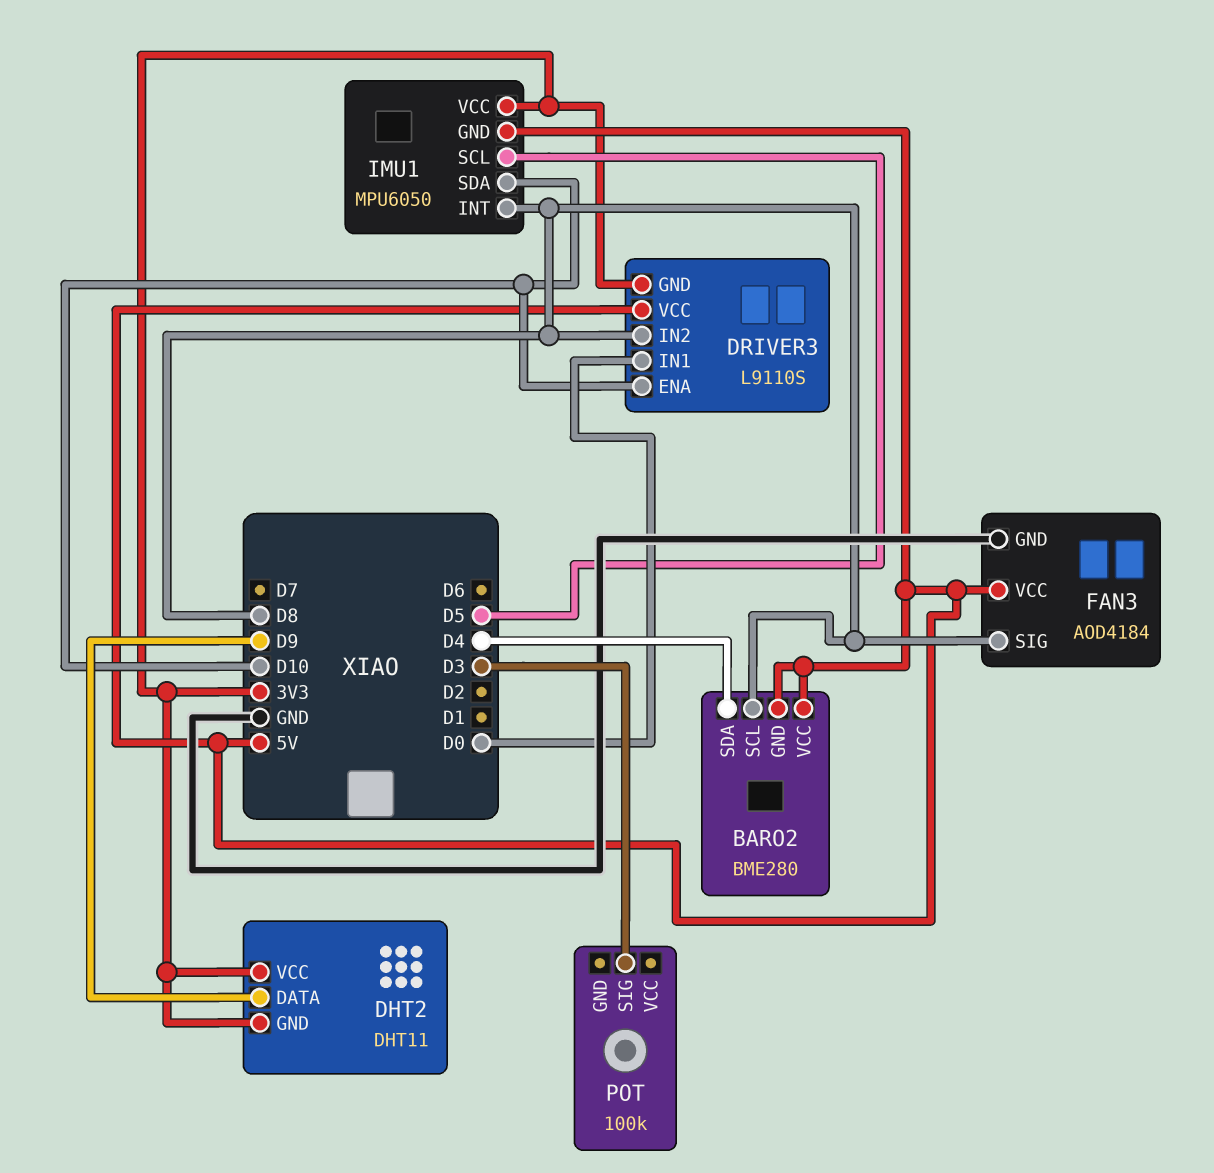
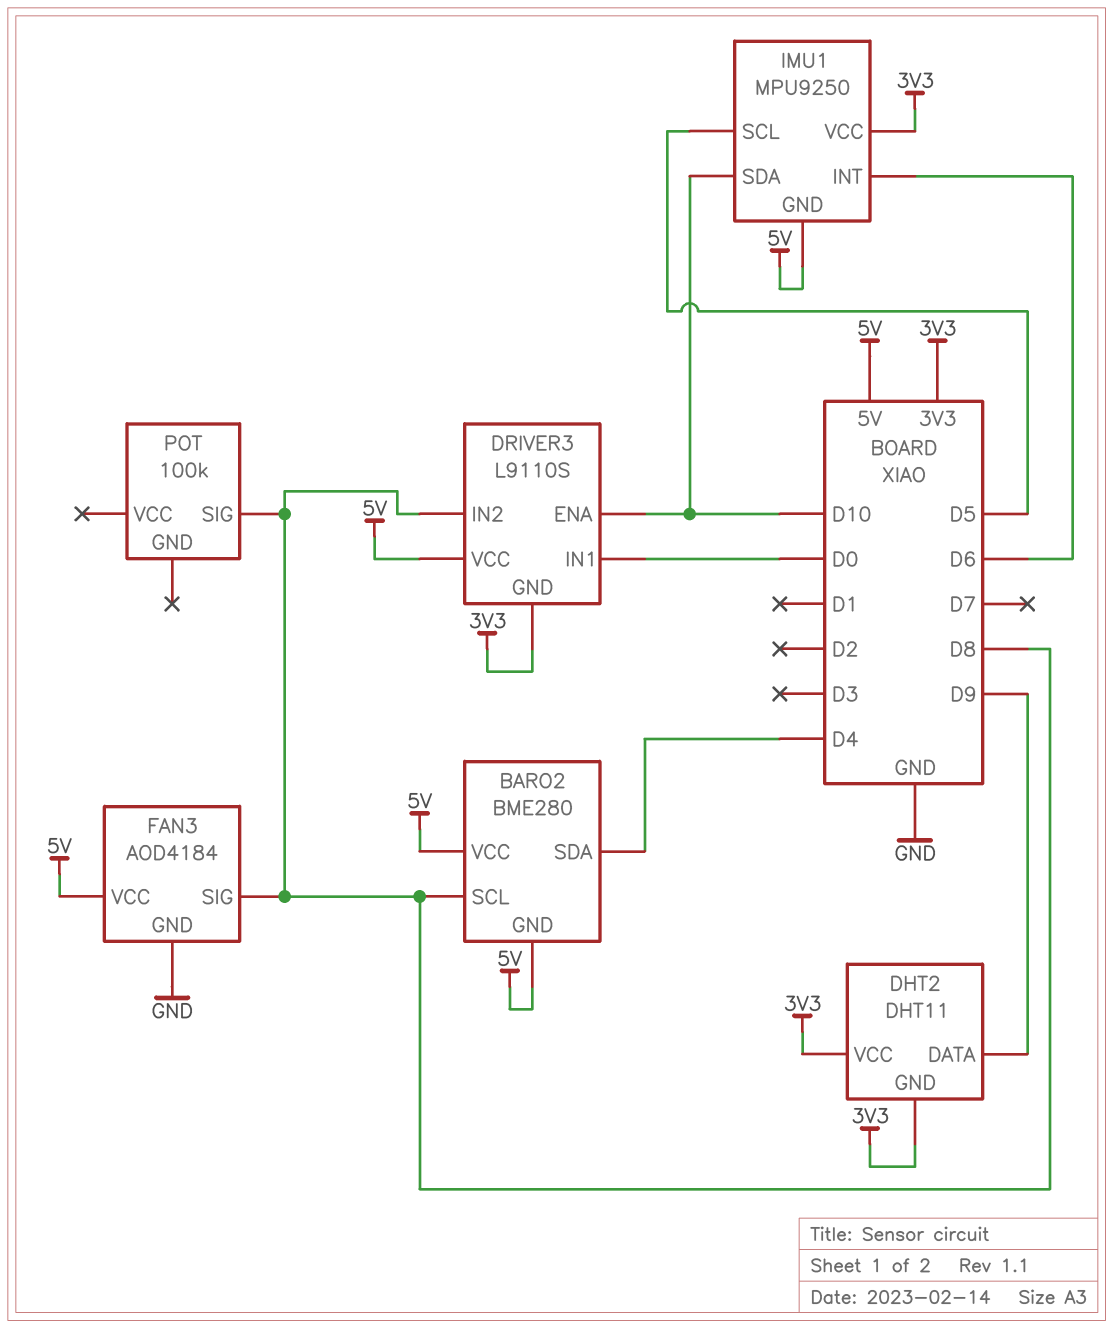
IMU1: MPU6050 -> MPU9250
IMU1 pin INT: D8 -> D6
POT pin SIG: D3 -> D8

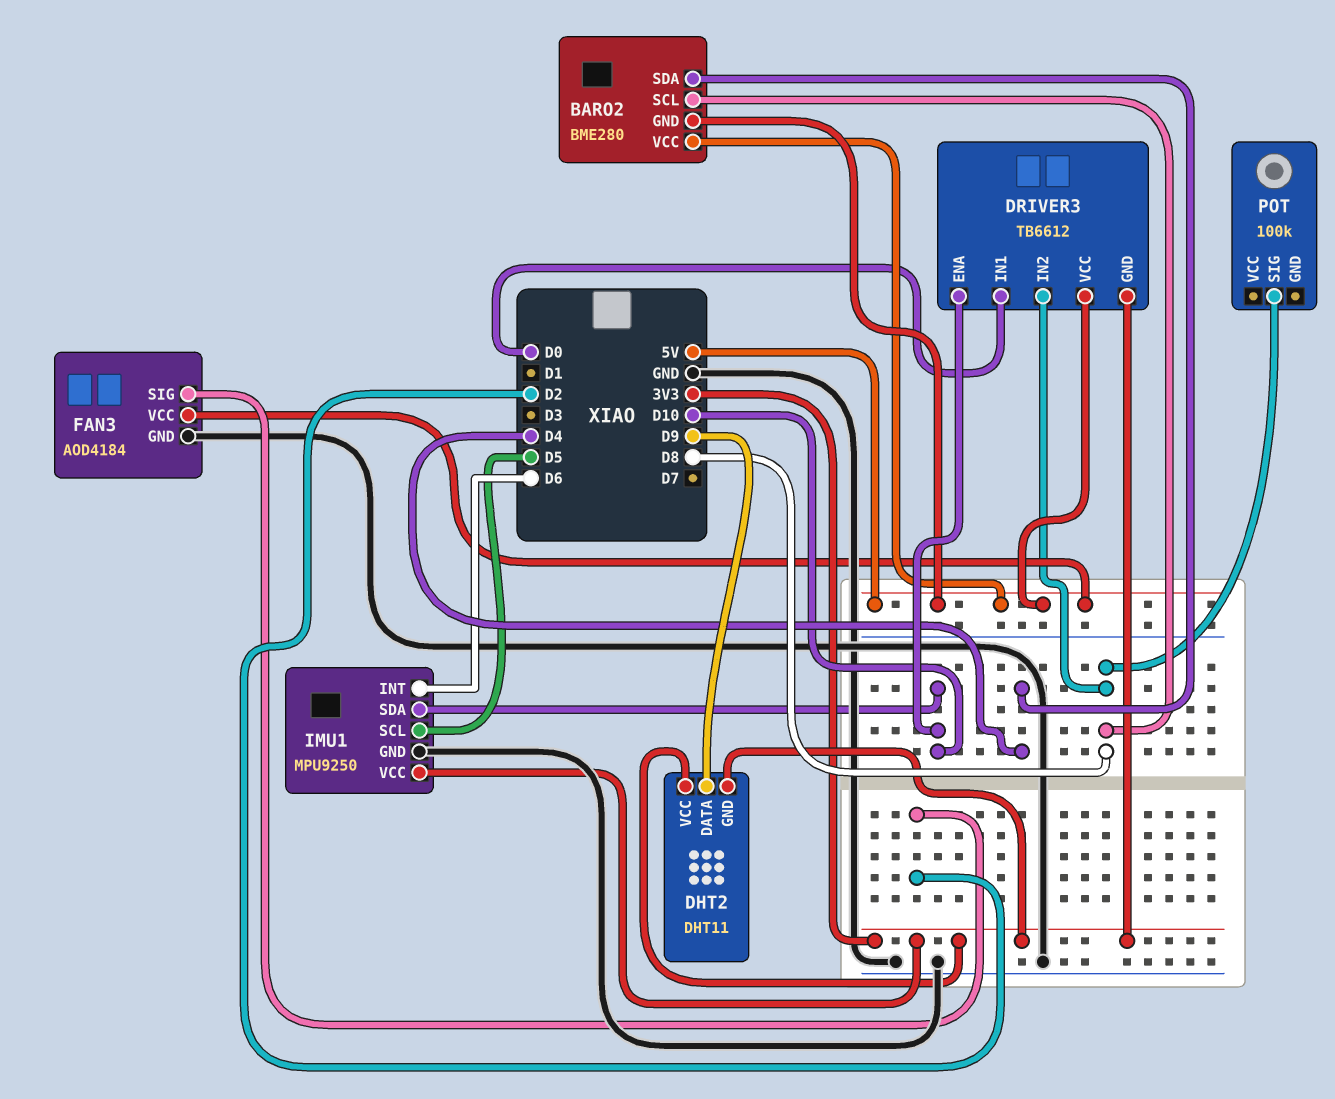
DRIVER3: L9110S -> TB6612
FAN3 pin SIG: D8 -> D2
IMU1 pin GND: 5V -> GND

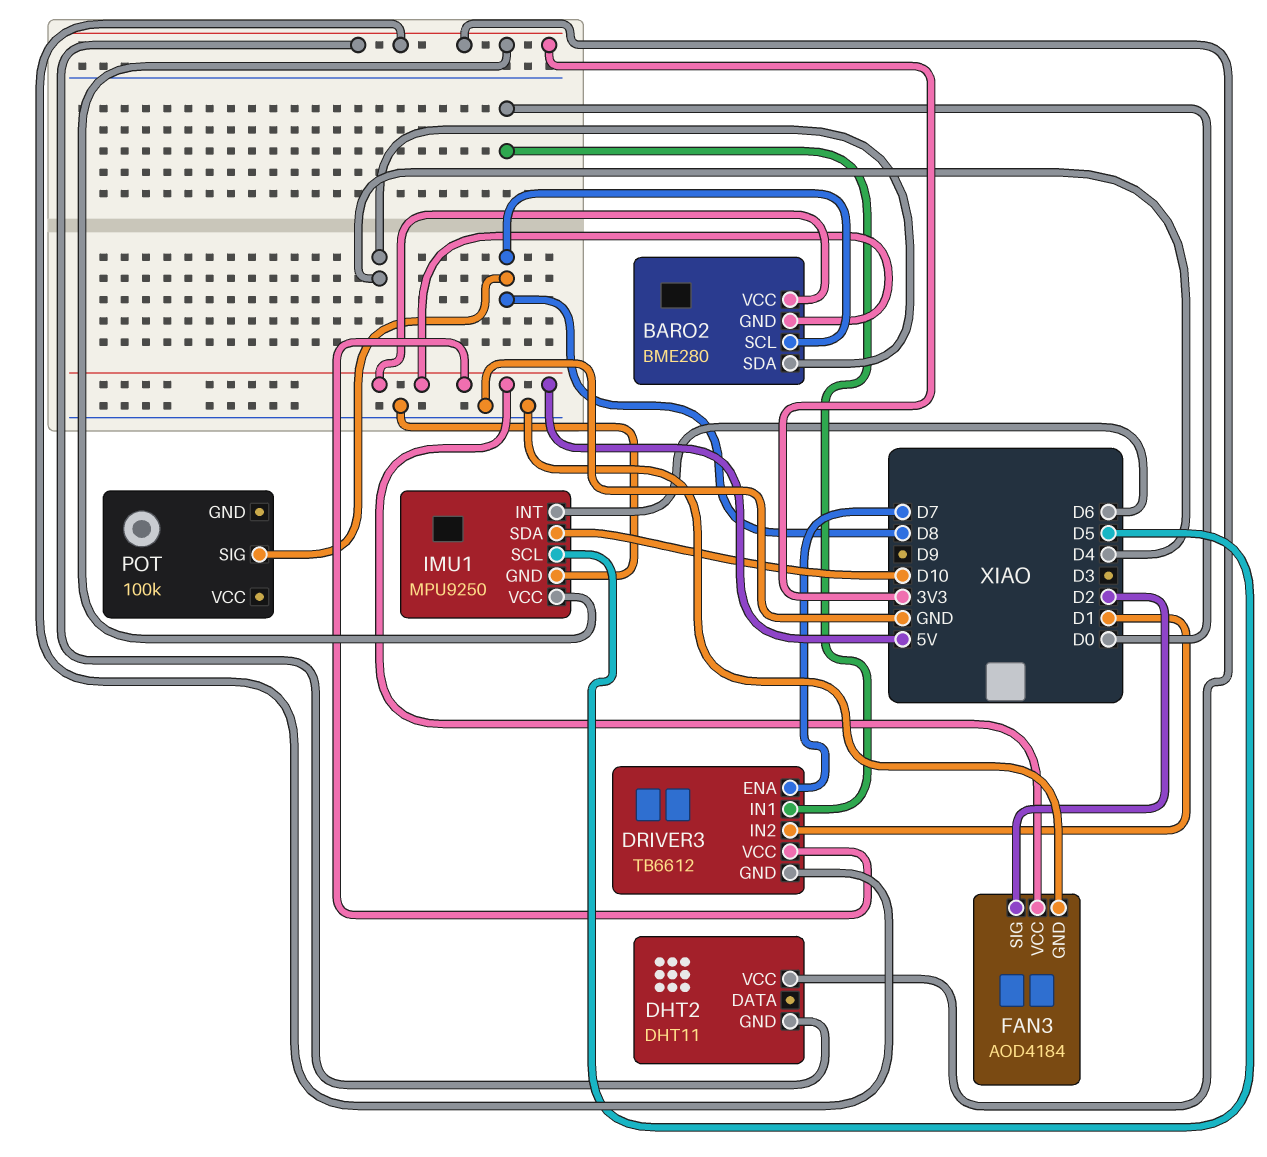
DHT2 pin DATA: D9 -> none
DRIVER3 pin ENA: D10 -> D7
DRIVER3 pin IN2: D8 -> D1

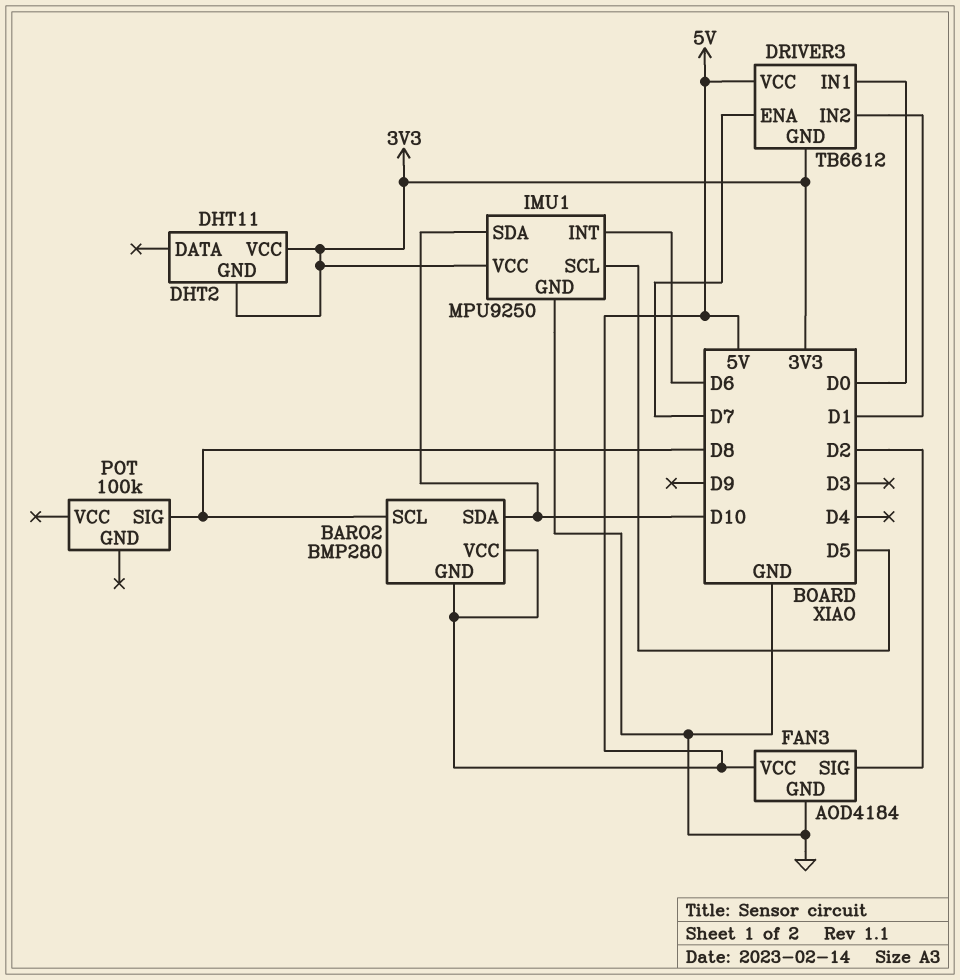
BARO2: BME280 -> BMP280
BARO2 pin SDA: D4 -> D10

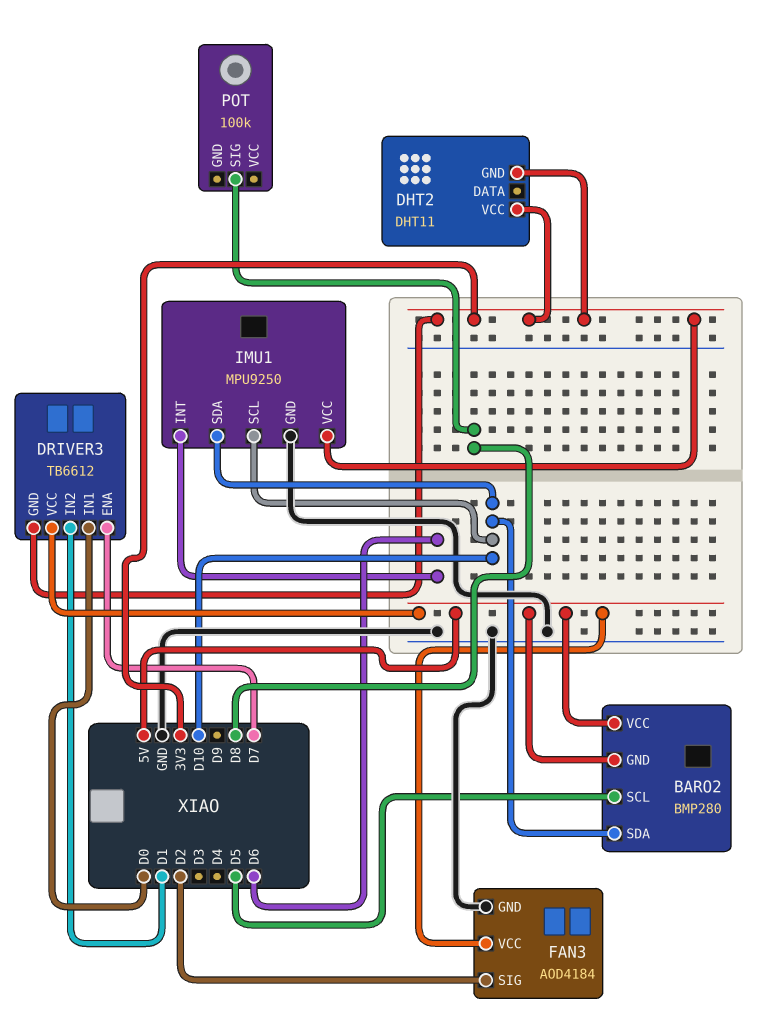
BARO2 pin SCL: D8 -> D5
IMU1 pin SCL: D5 -> D10

